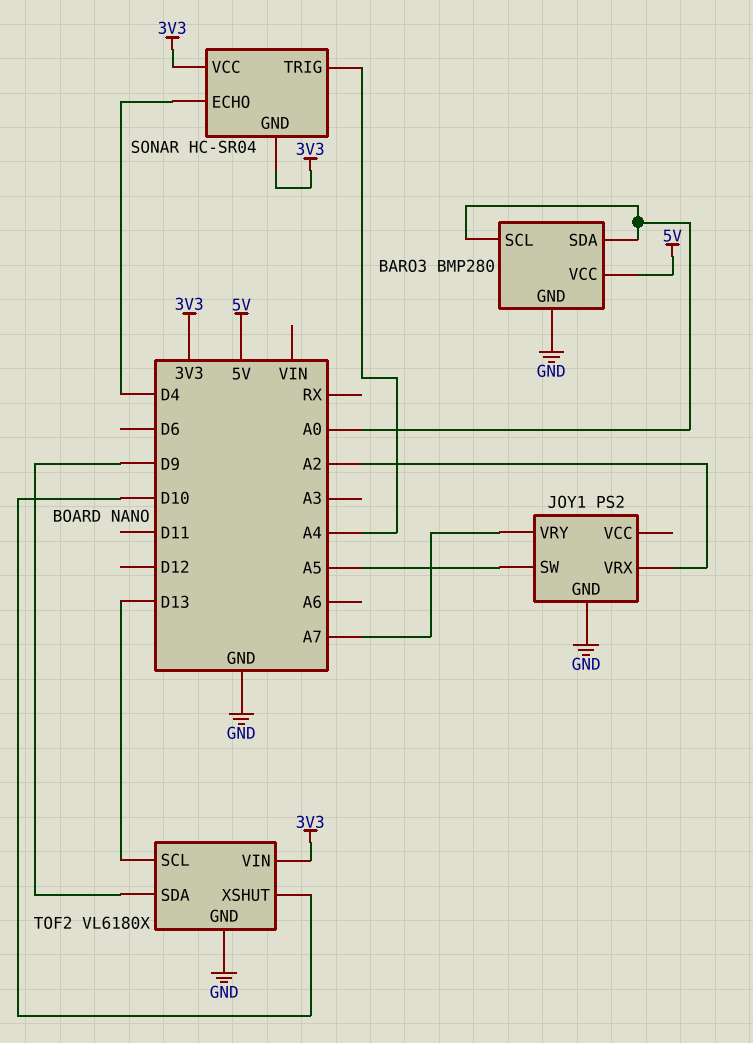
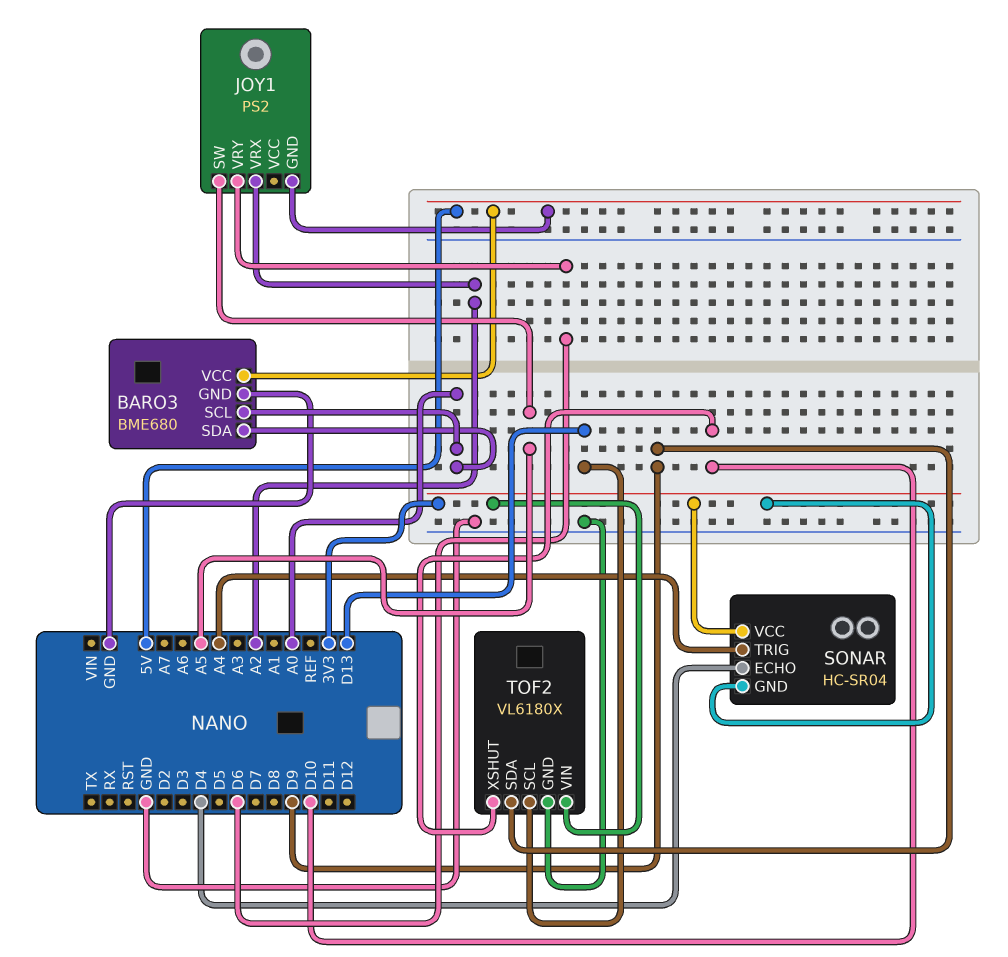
BARO3: BMP280 -> BME680
JOY1 pin GND: GND -> 5V
JOY1 pin VRY: A7 -> D6

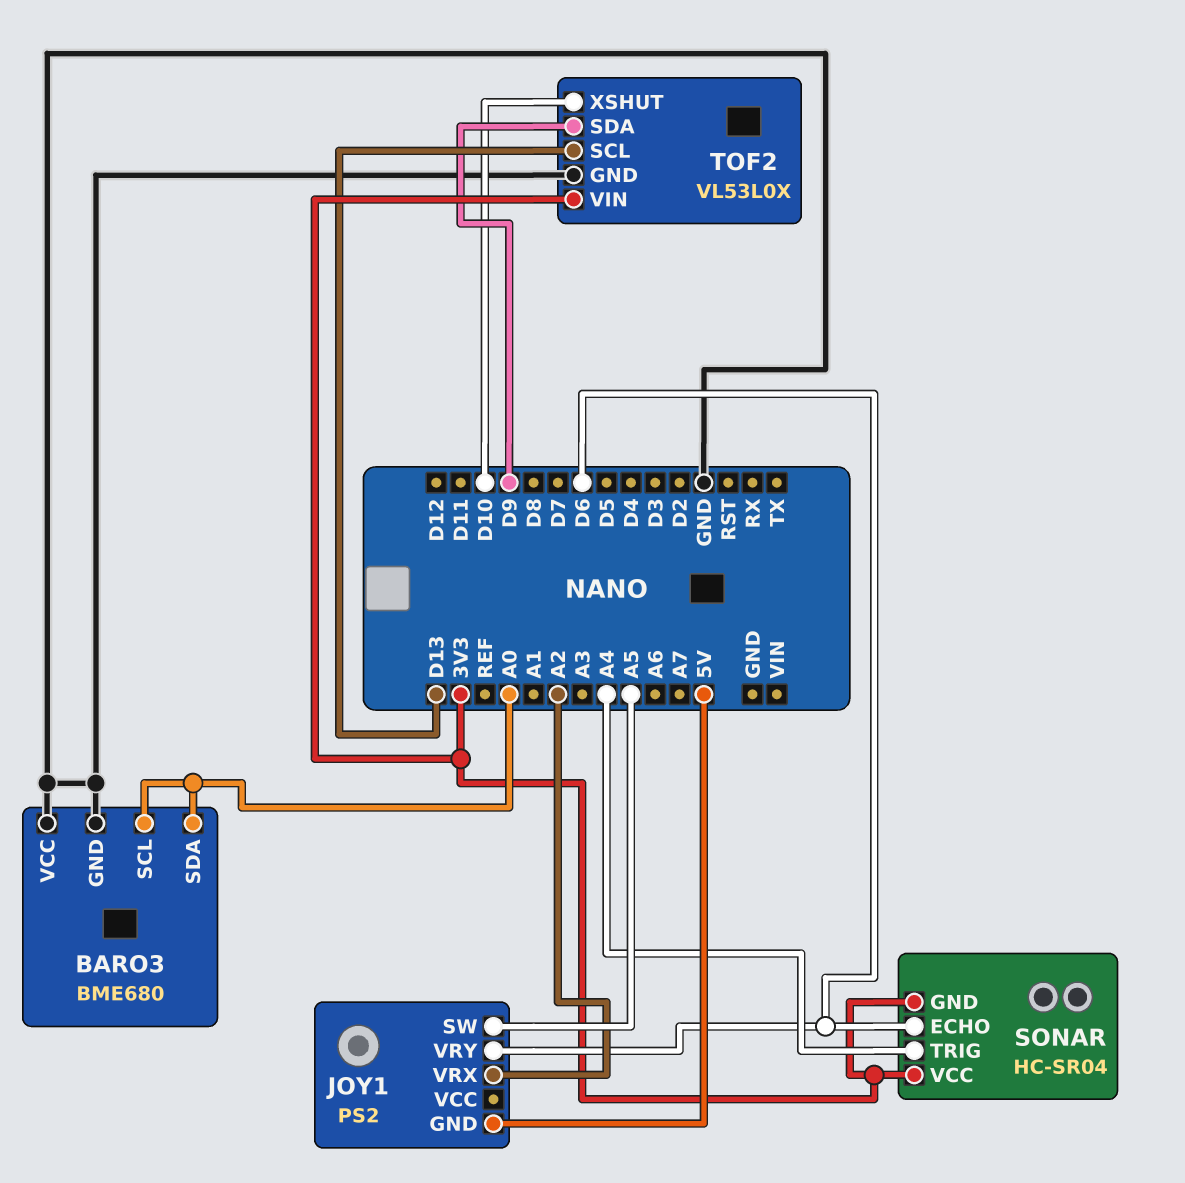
BARO3 pin VCC: 5V -> GND
SONAR pin ECHO: D4 -> D6
TOF2: VL6180X -> VL53L0X

